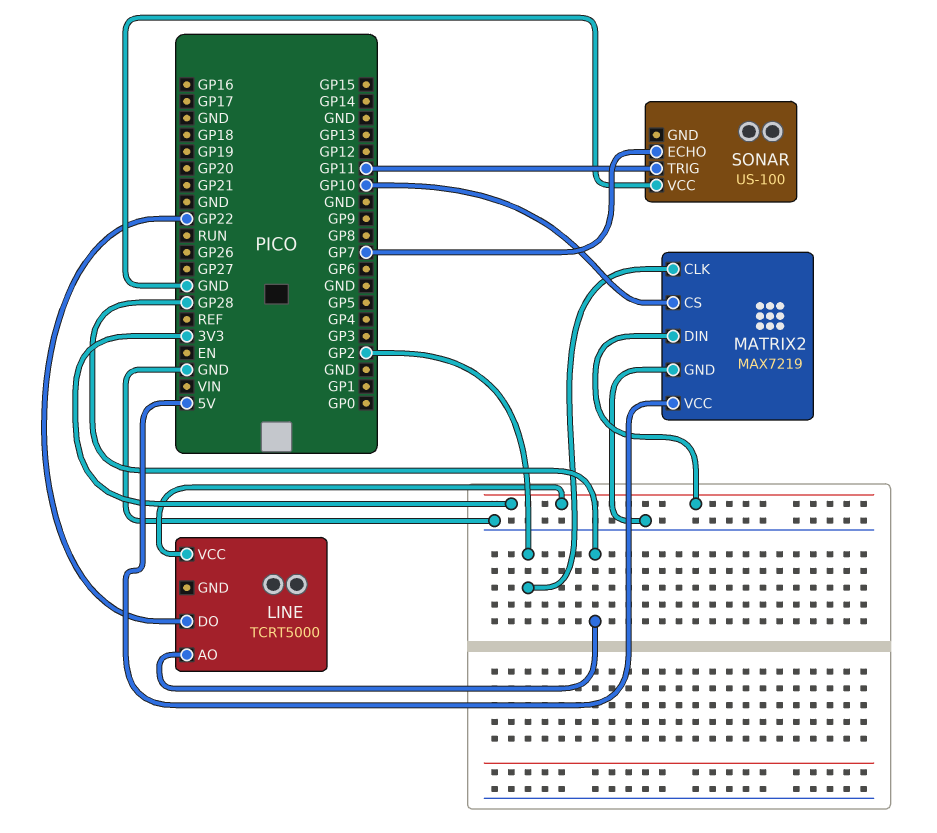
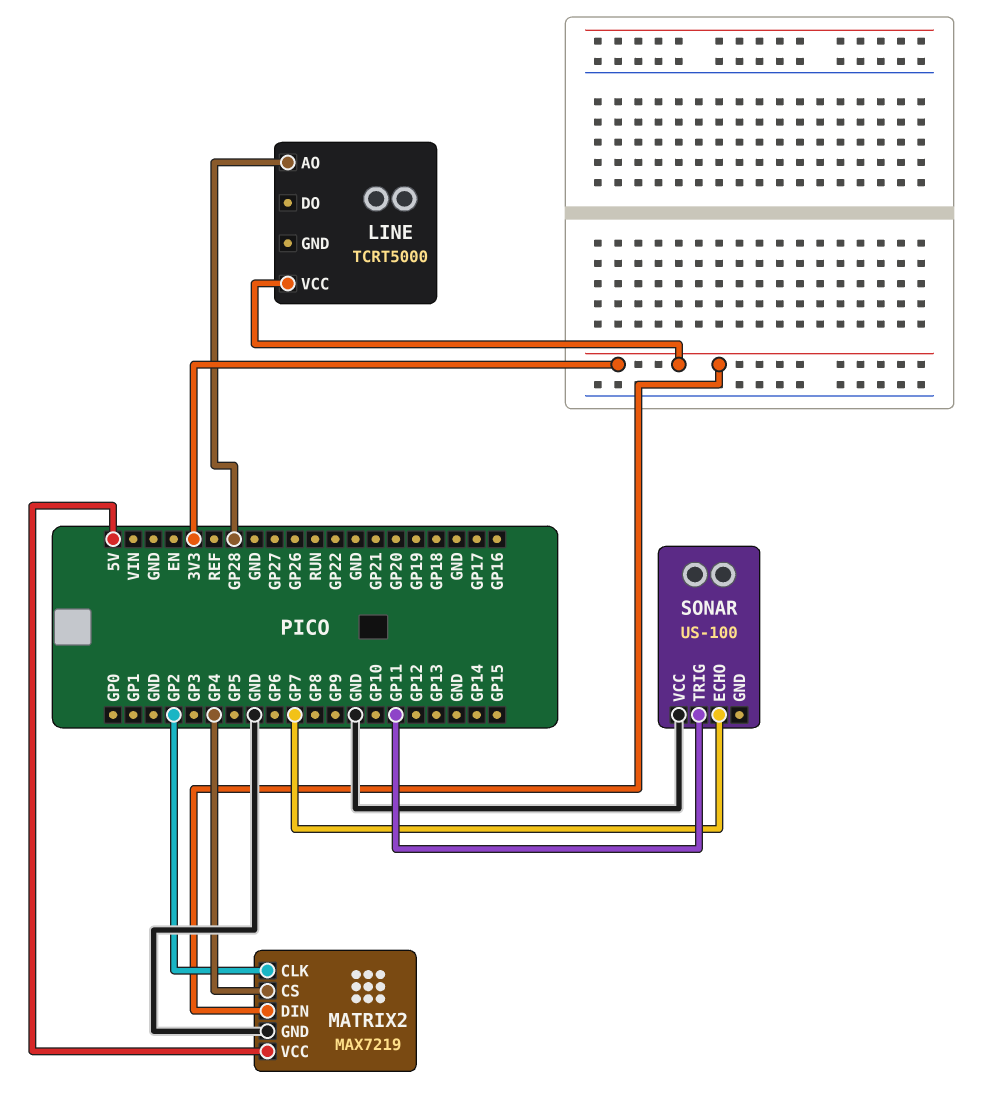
LINE pin DO: GP22 -> none
MATRIX2 pin CS: GP10 -> GP4

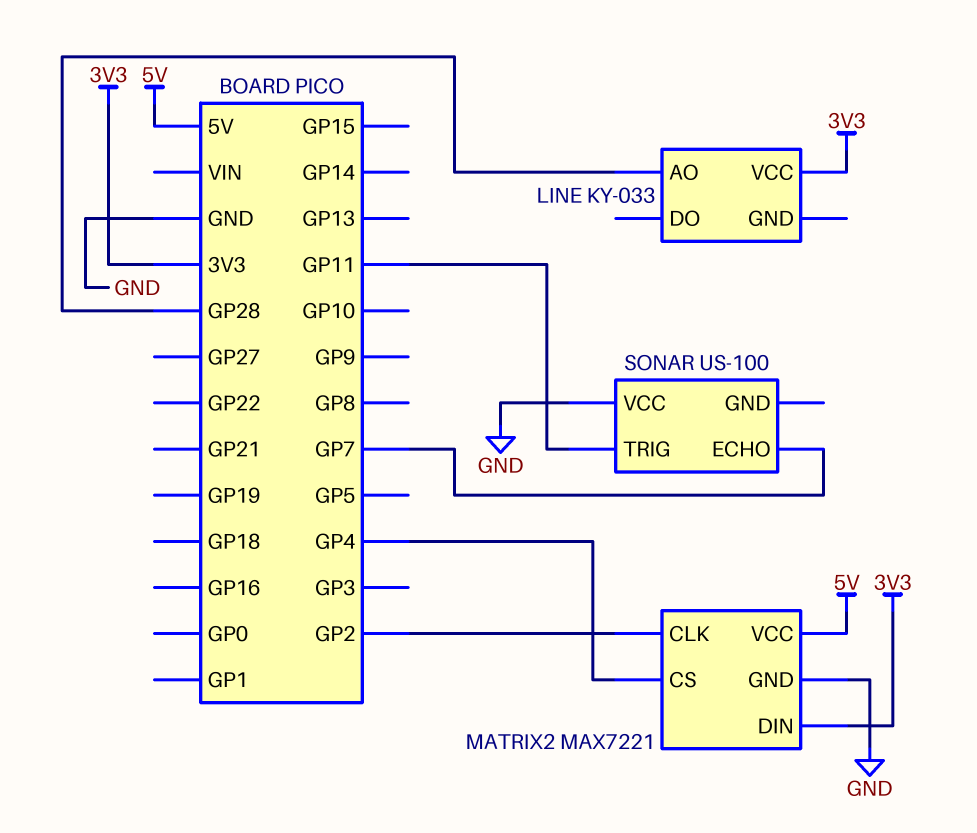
LINE: TCRT5000 -> KY-033
MATRIX2: MAX7219 -> MAX7221

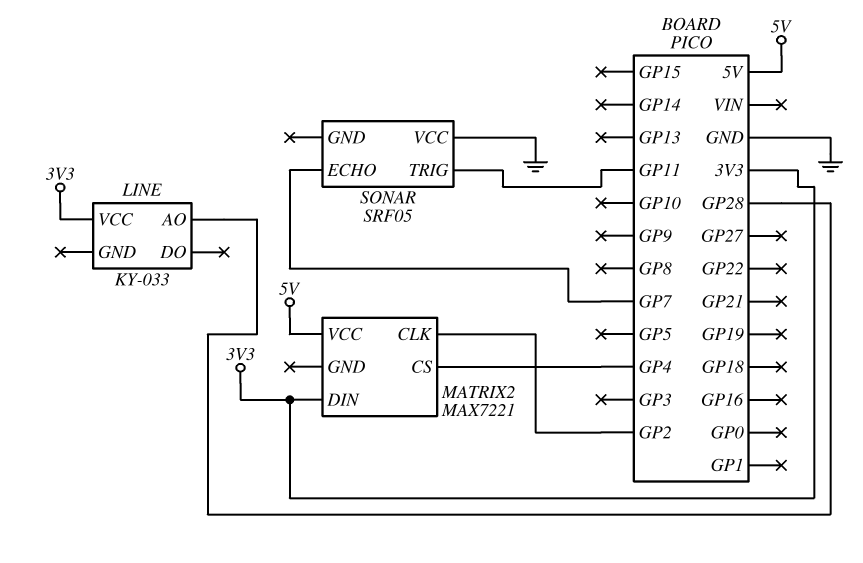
MATRIX2 pin GND: GND -> none
SONAR: US-100 -> SRF05

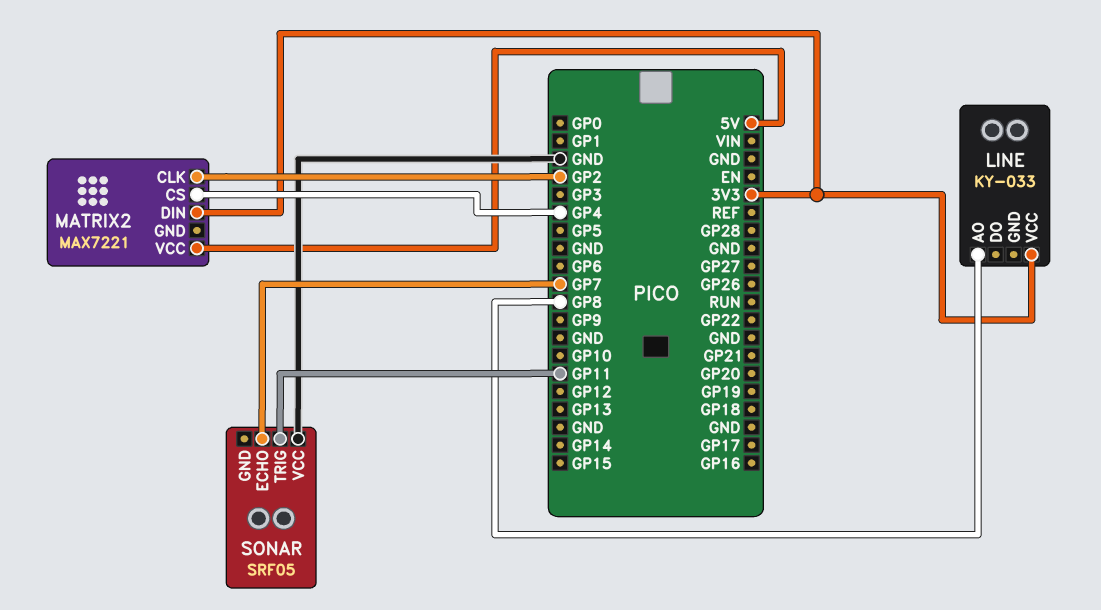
LINE pin AO: GP28 -> GP8

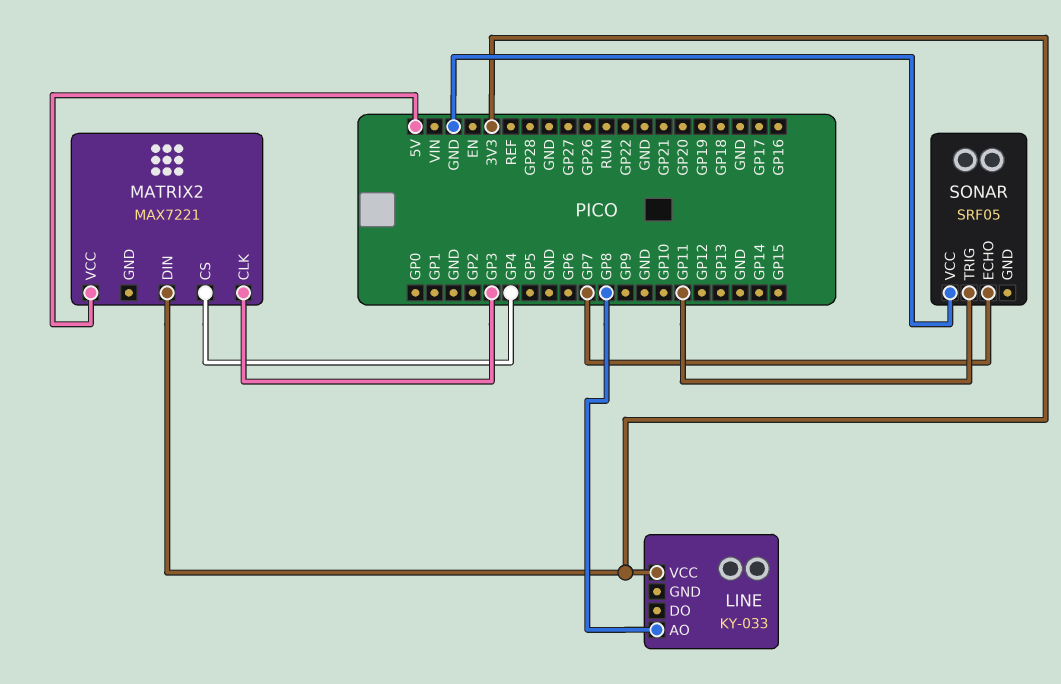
MATRIX2 pin CLK: GP2 -> GP3

